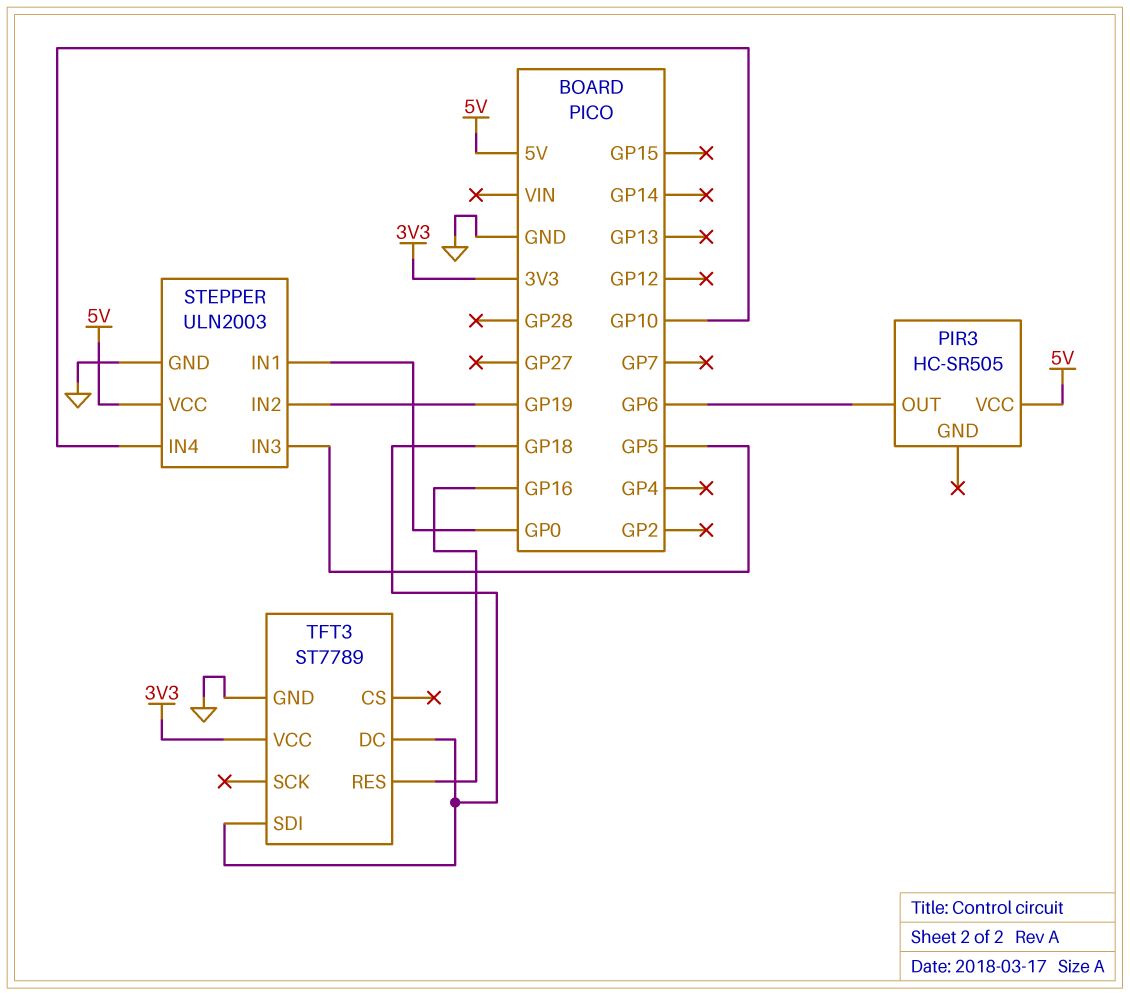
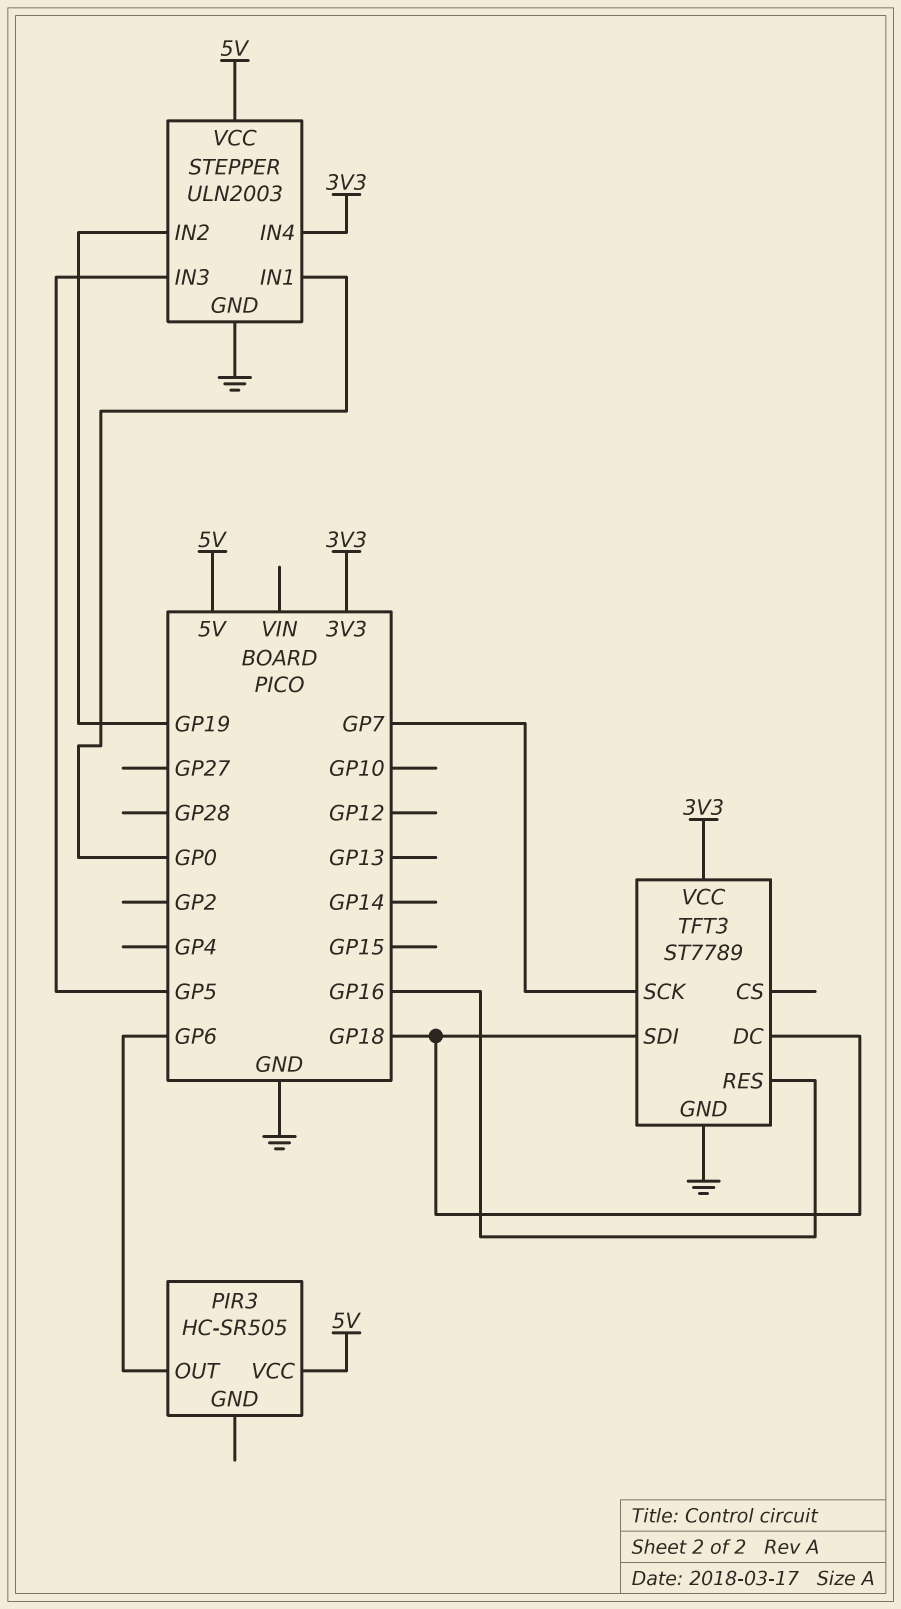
STEPPER pin IN4: GP10 -> 3V3
TFT3 pin SCK: none -> GP7

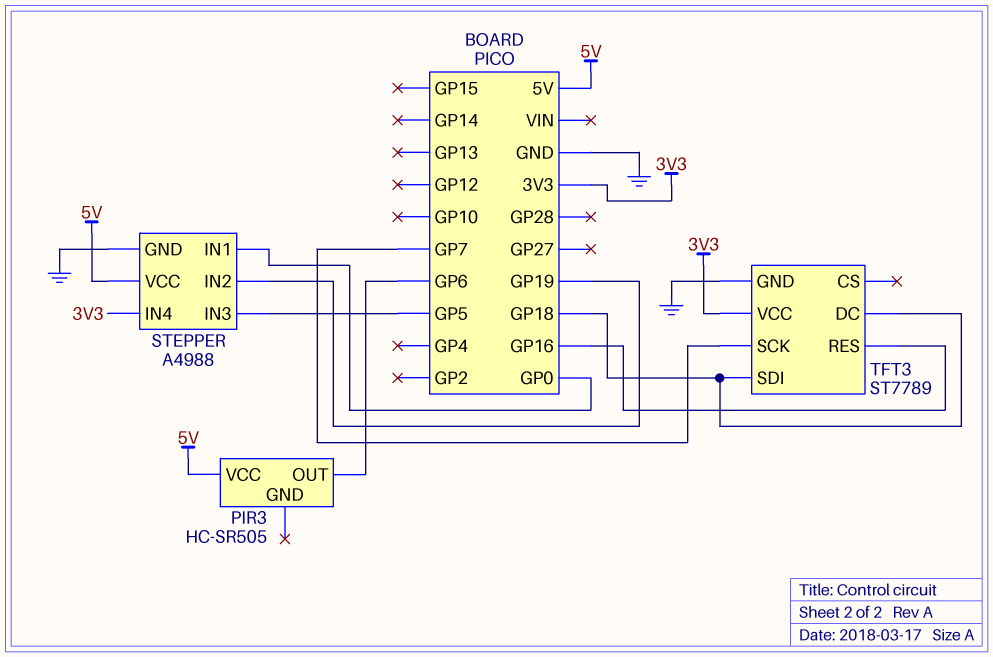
STEPPER: ULN2003 -> A4988

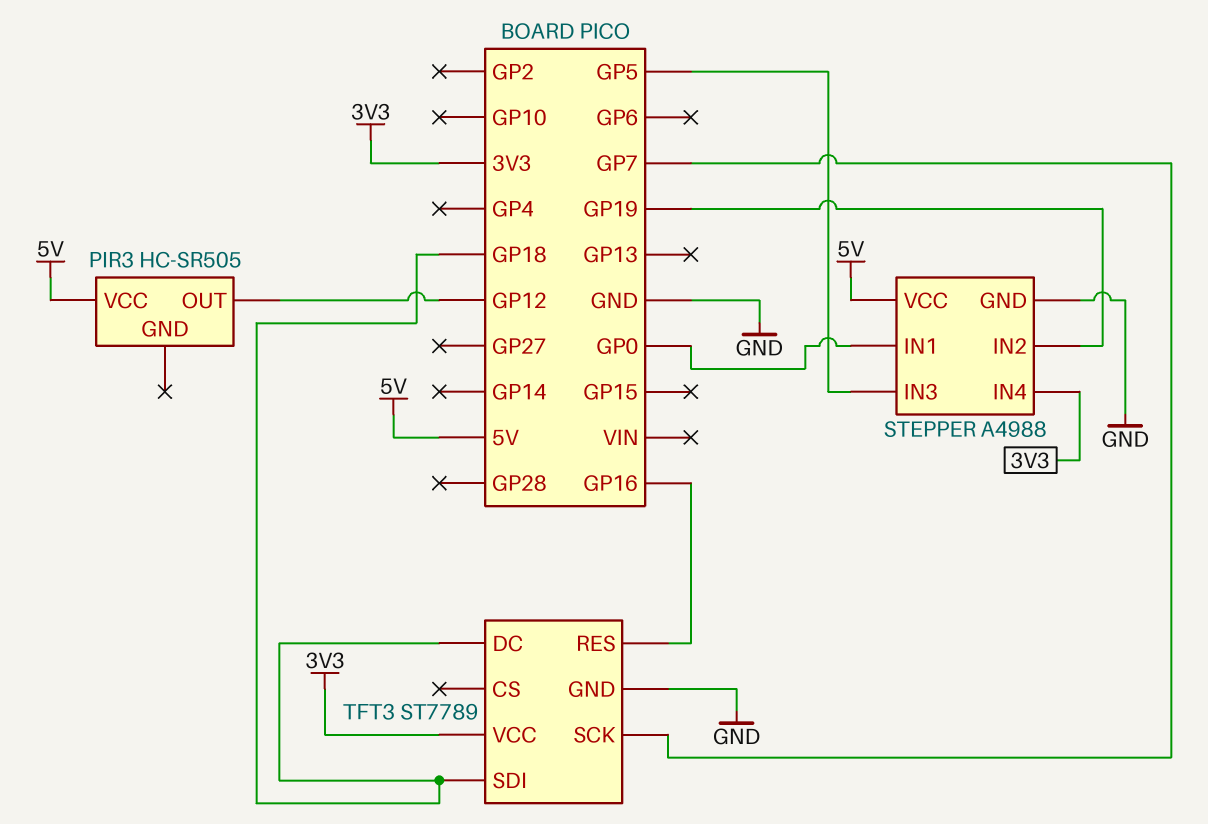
PIR3 pin OUT: GP6 -> GP12

